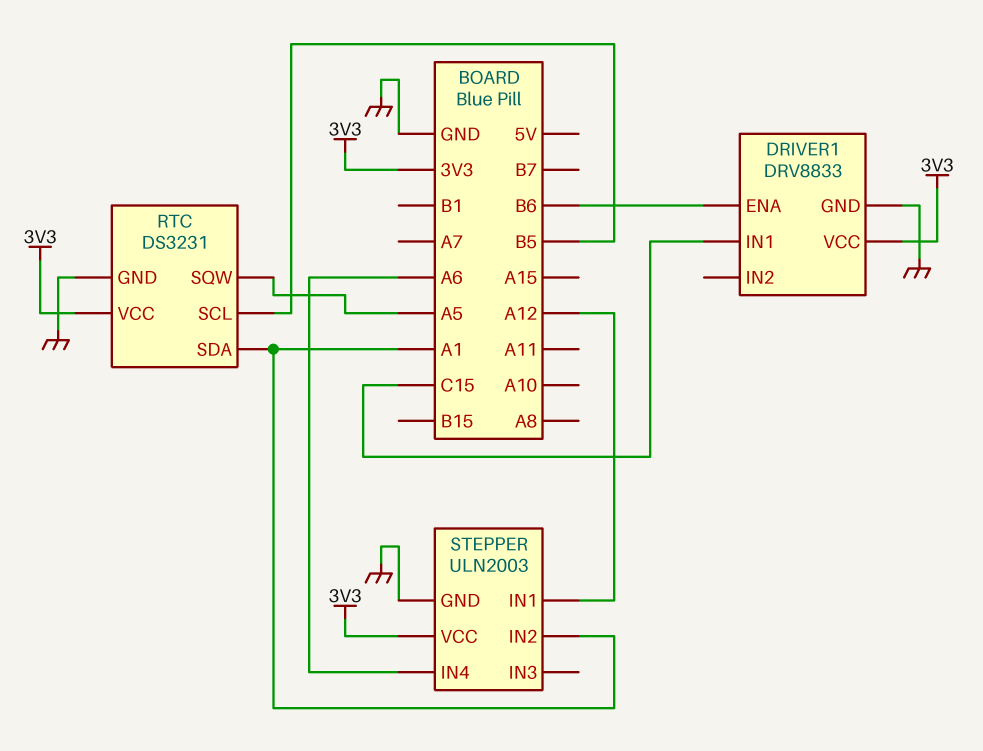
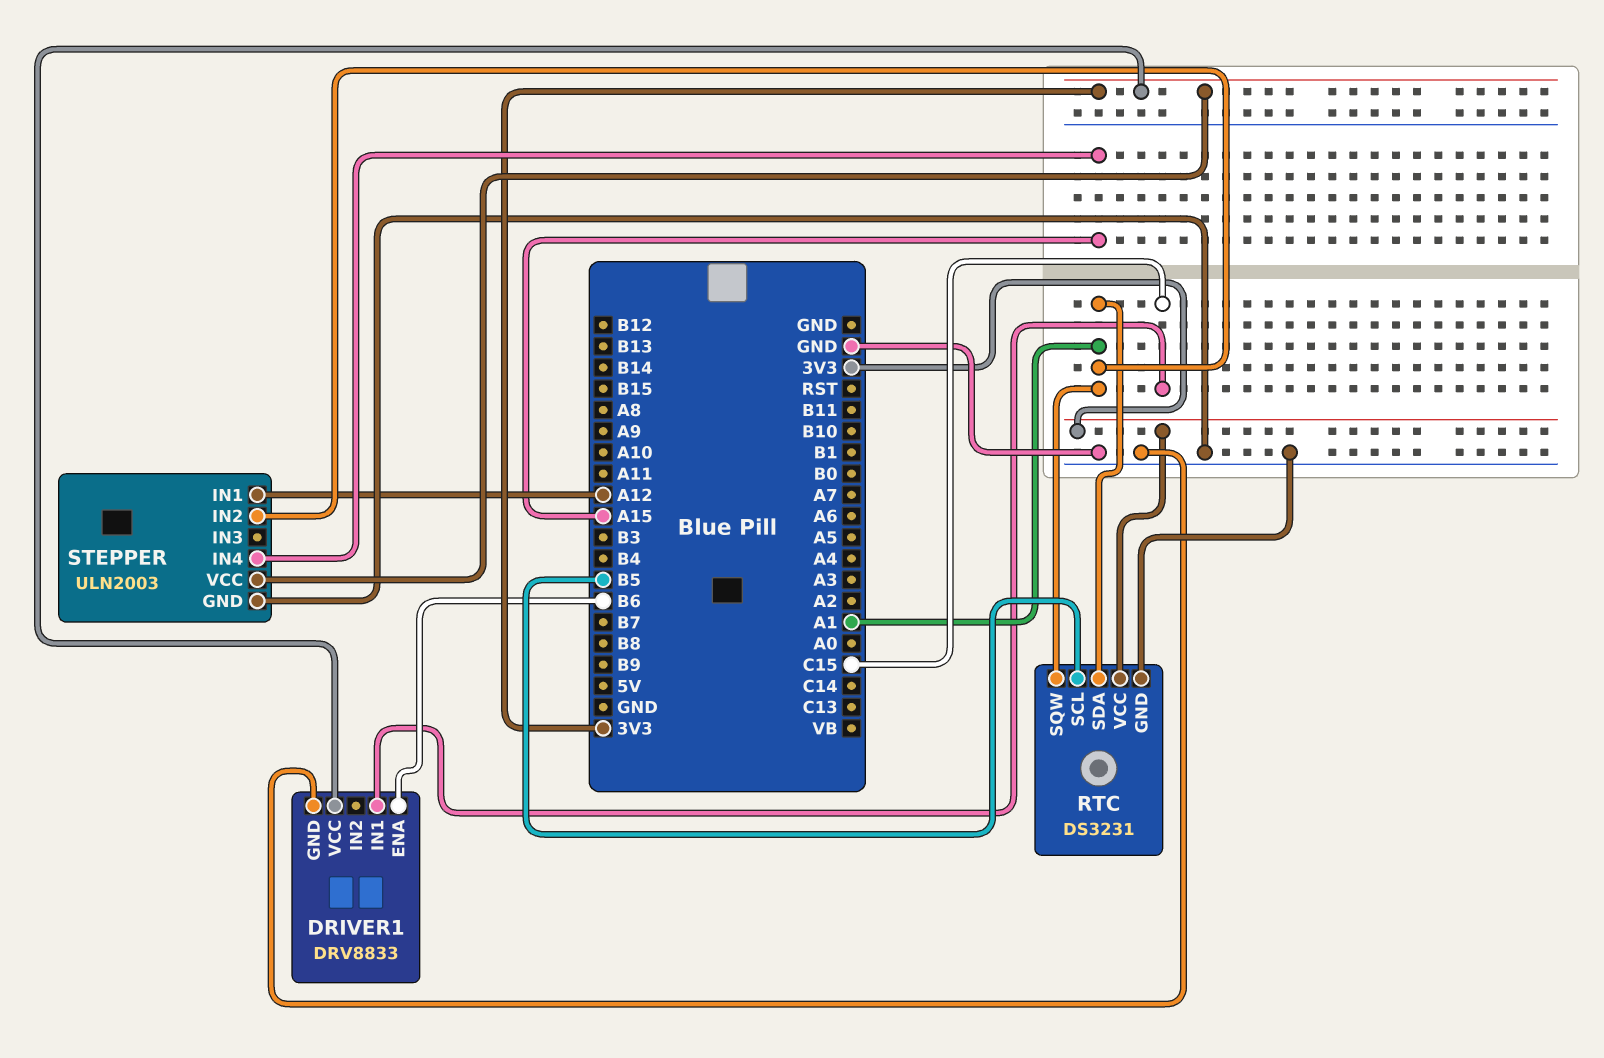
RTC pin SQW: A5 -> A1
STEPPER pin IN4: A6 -> A15

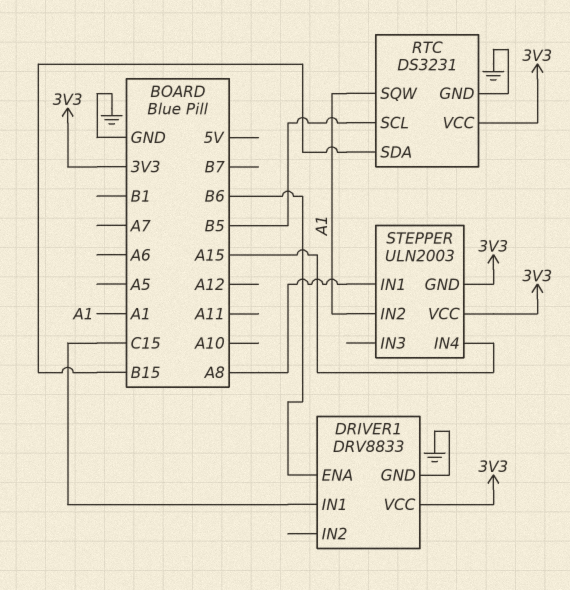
RTC pin SDA: A1 -> B15
STEPPER pin GND: GND -> 3V3
STEPPER pin IN1: A12 -> A8

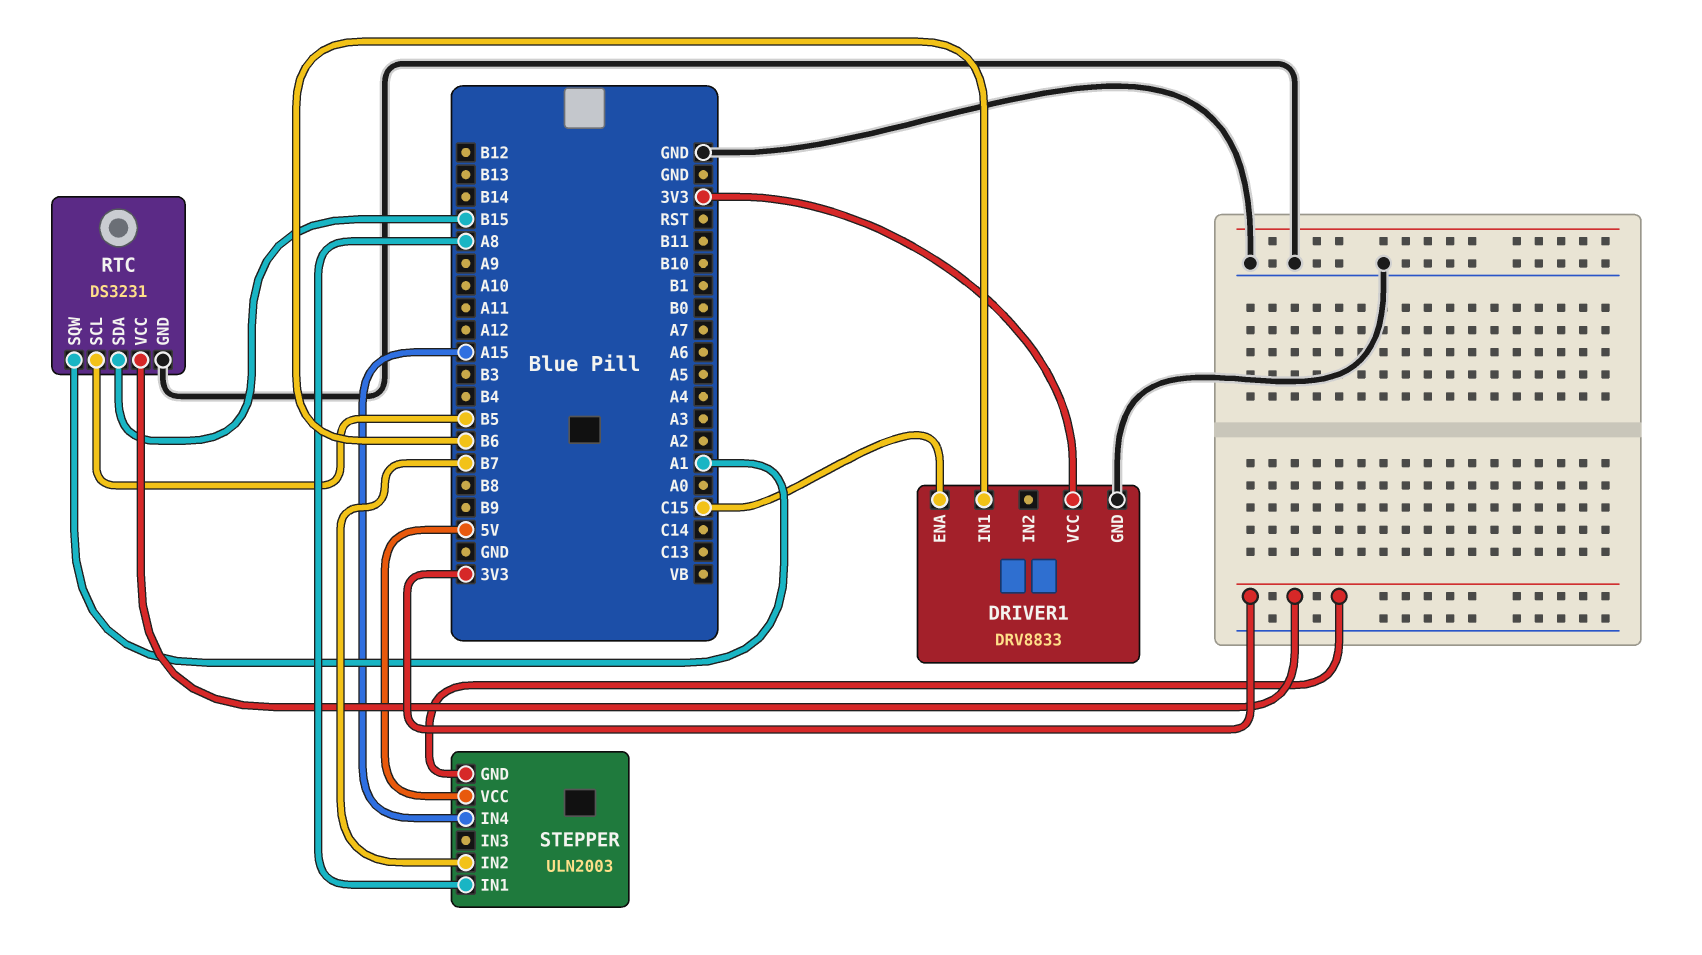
DRIVER1 pin ENA: B6 -> C15
DRIVER1 pin IN1: C15 -> B6
STEPPER pin IN2: A1 -> B7
STEPPER pin VCC: 3V3 -> 5V

